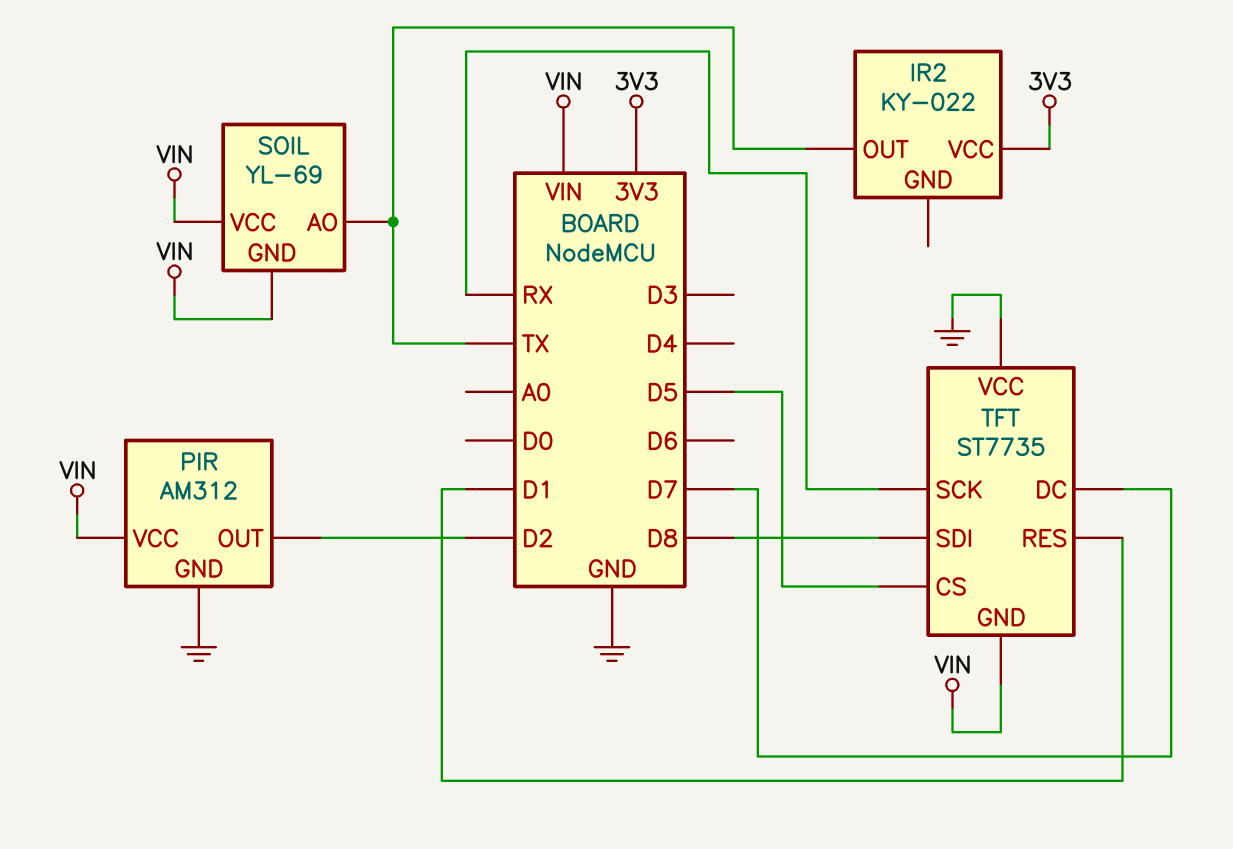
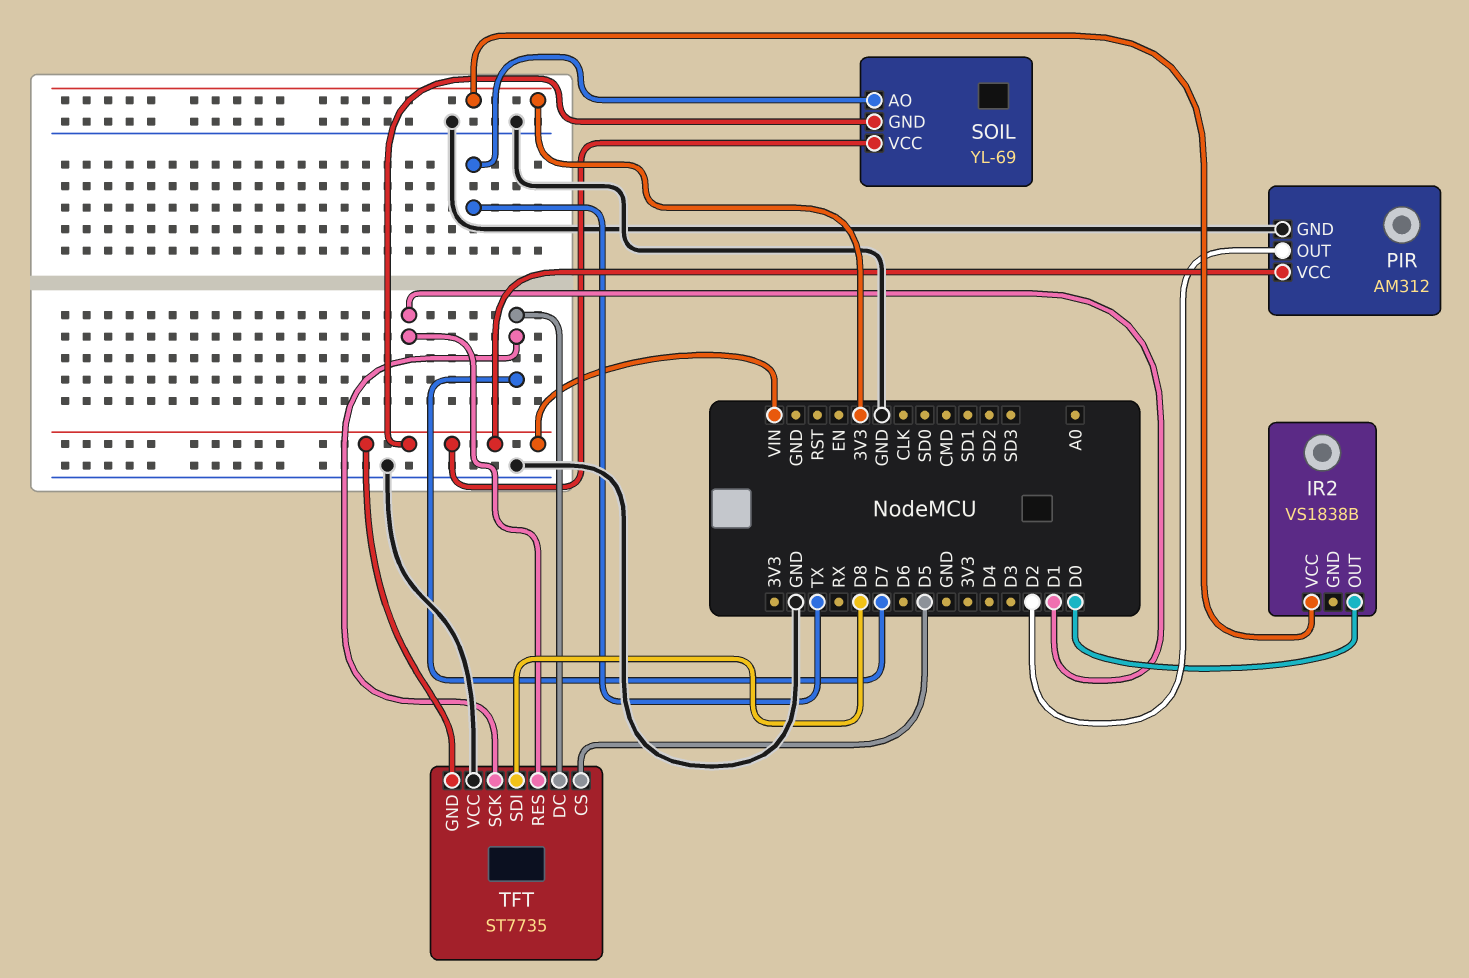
IR2: KY-022 -> VS1838B
IR2 pin OUT: TX -> D0
TFT pin SCK: RX -> D7

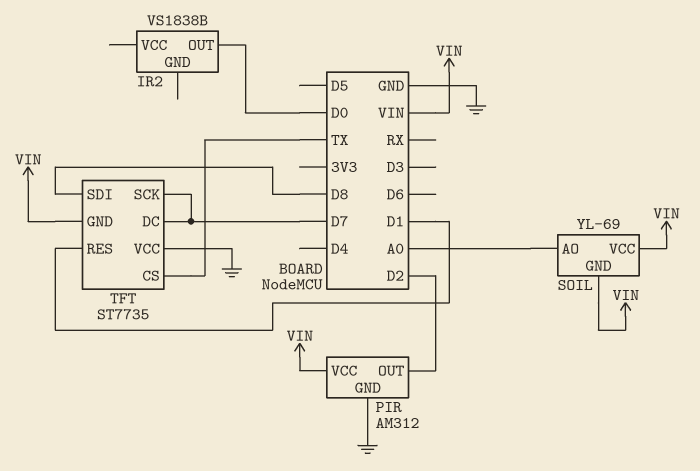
IR2 pin VCC: 3V3 -> none
SOIL pin AO: TX -> A0
TFT pin CS: D5 -> TX

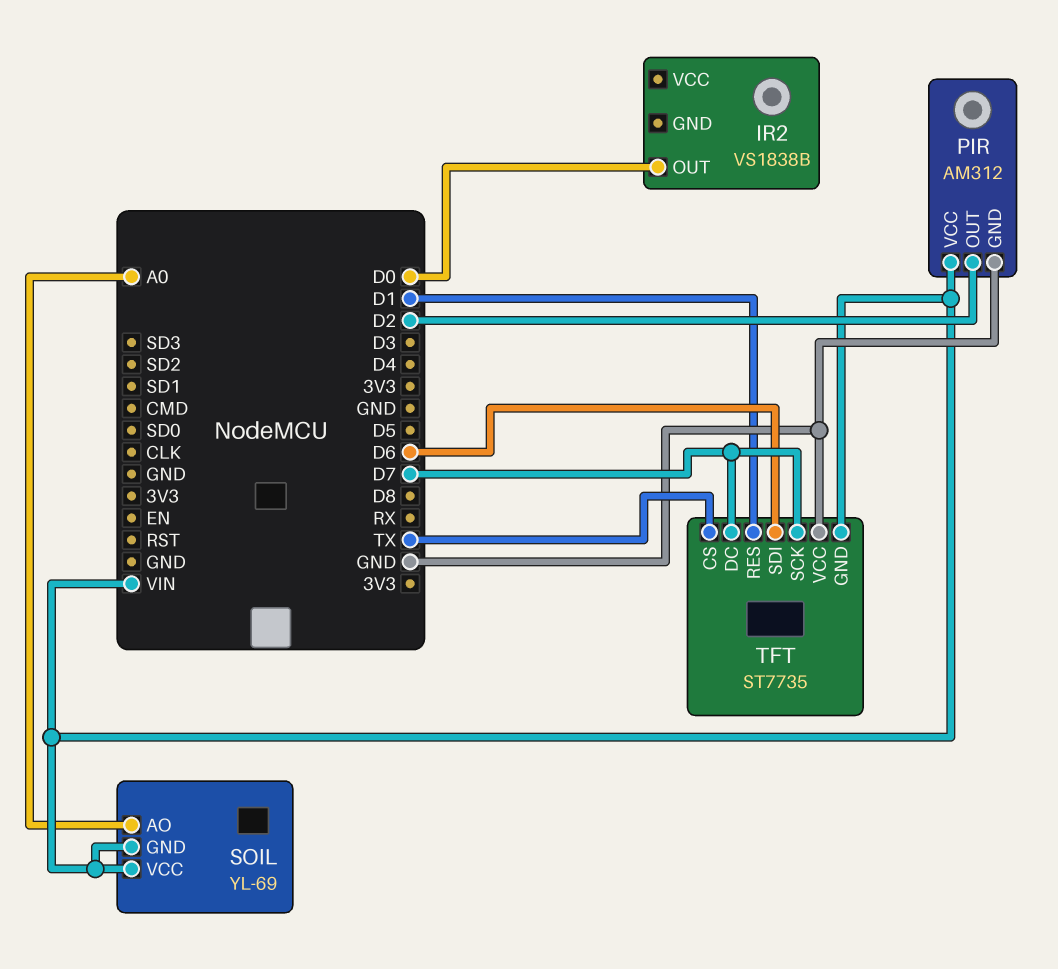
TFT pin SDI: D8 -> D6

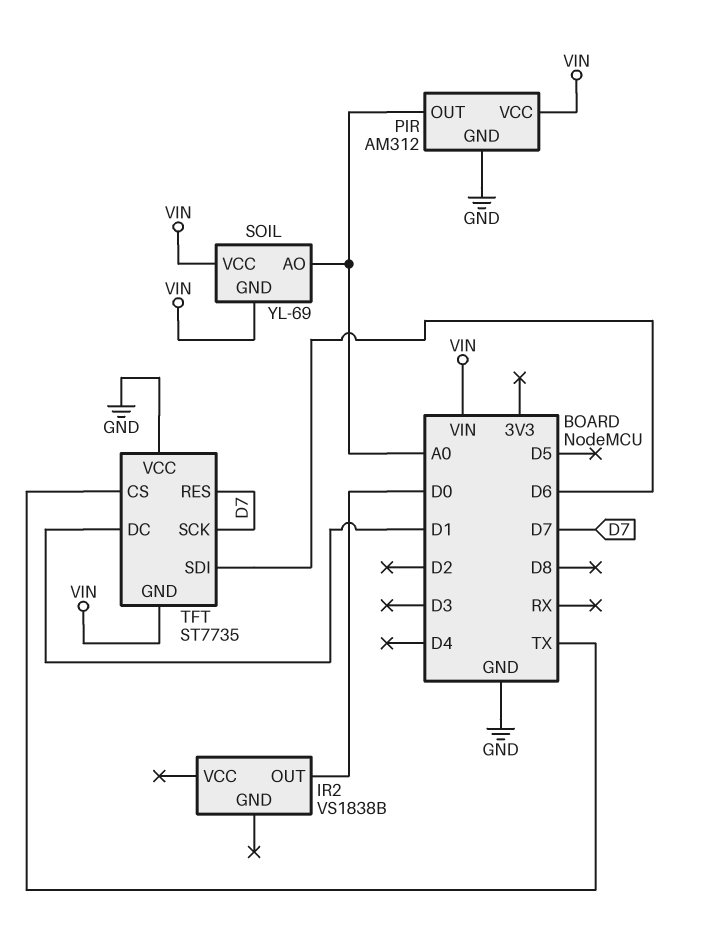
PIR pin OUT: D2 -> A0
TFT pin DC: D7 -> D1
TFT pin RES: D1 -> D7

